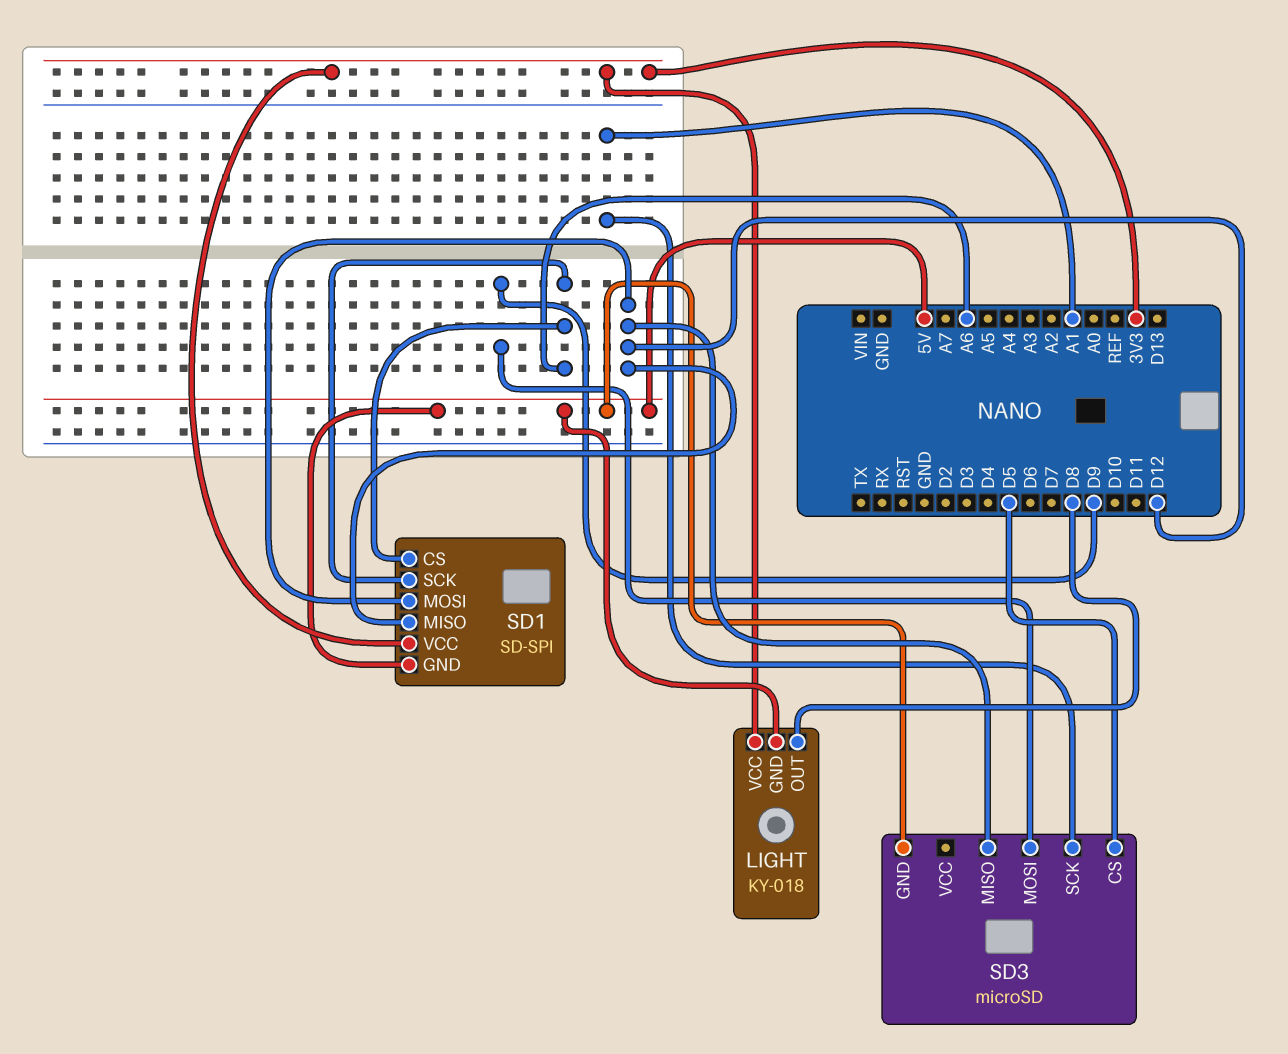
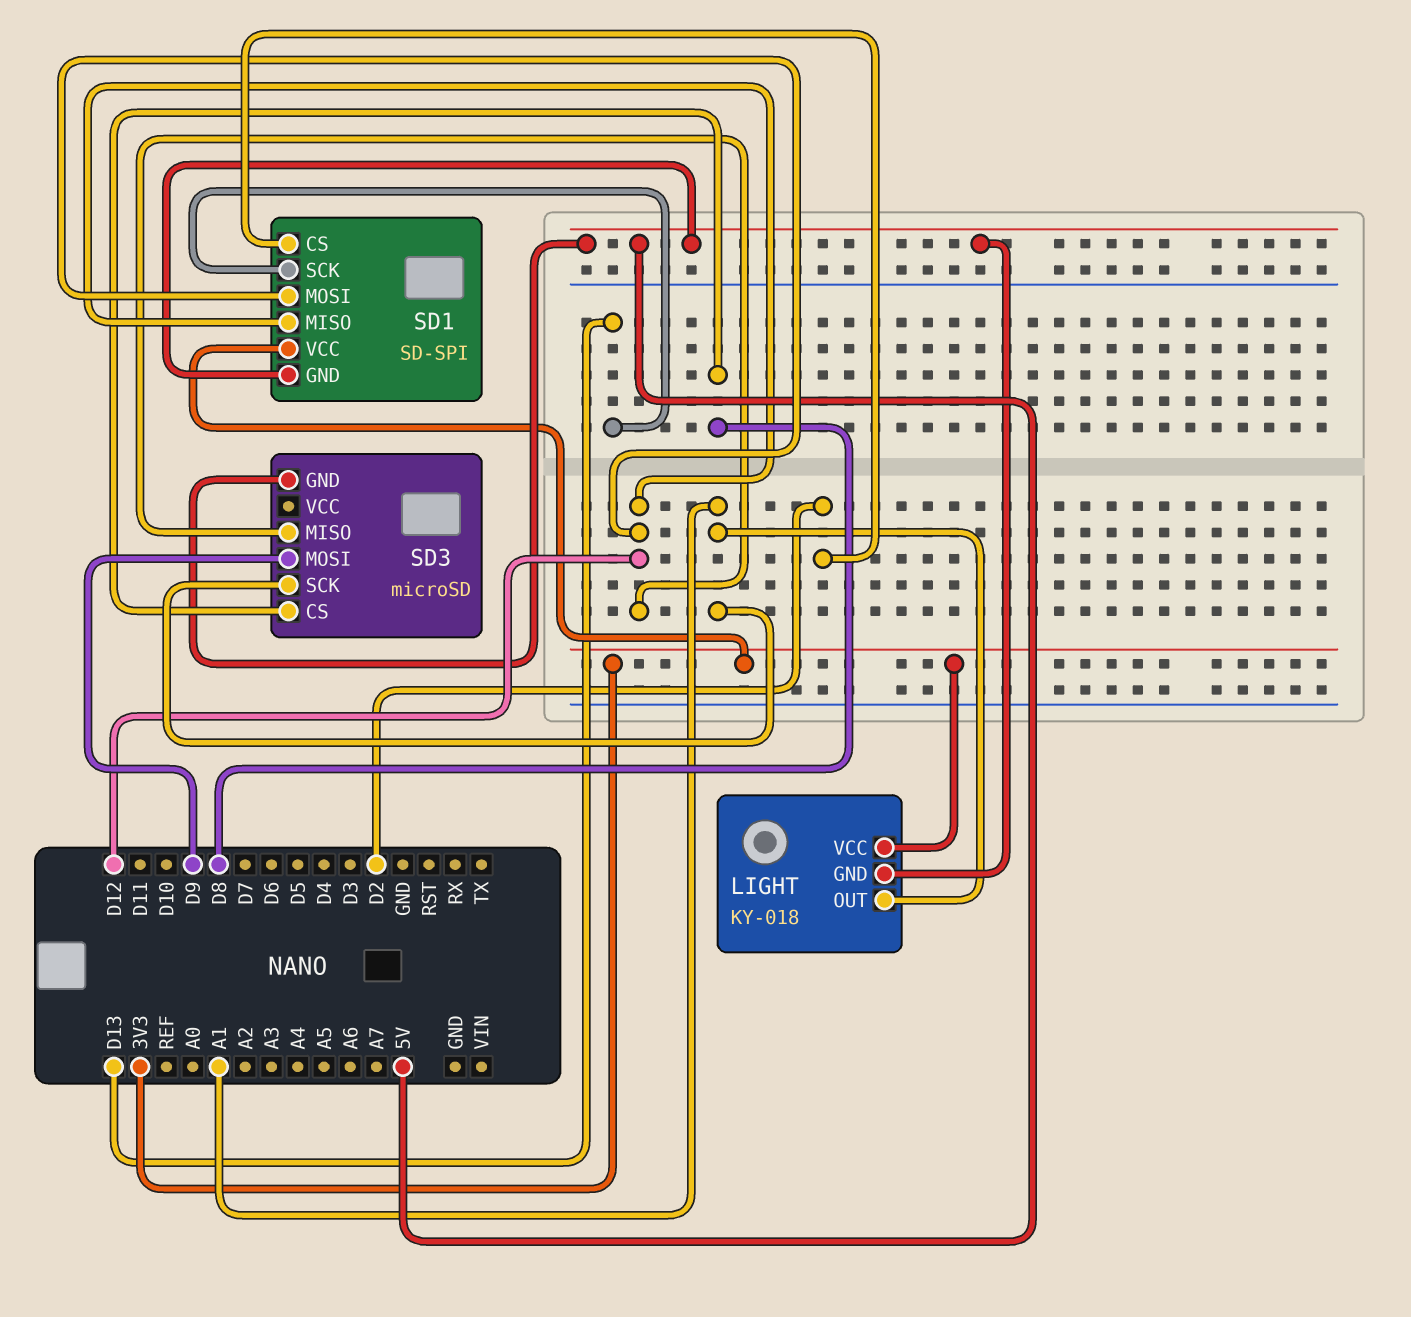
LIGHT pin OUT: D8 -> A1
SD1 pin CS: A6 -> D2
SD1 pin SCK: A6 -> D13
SD3 pin CS: D5 -> D8

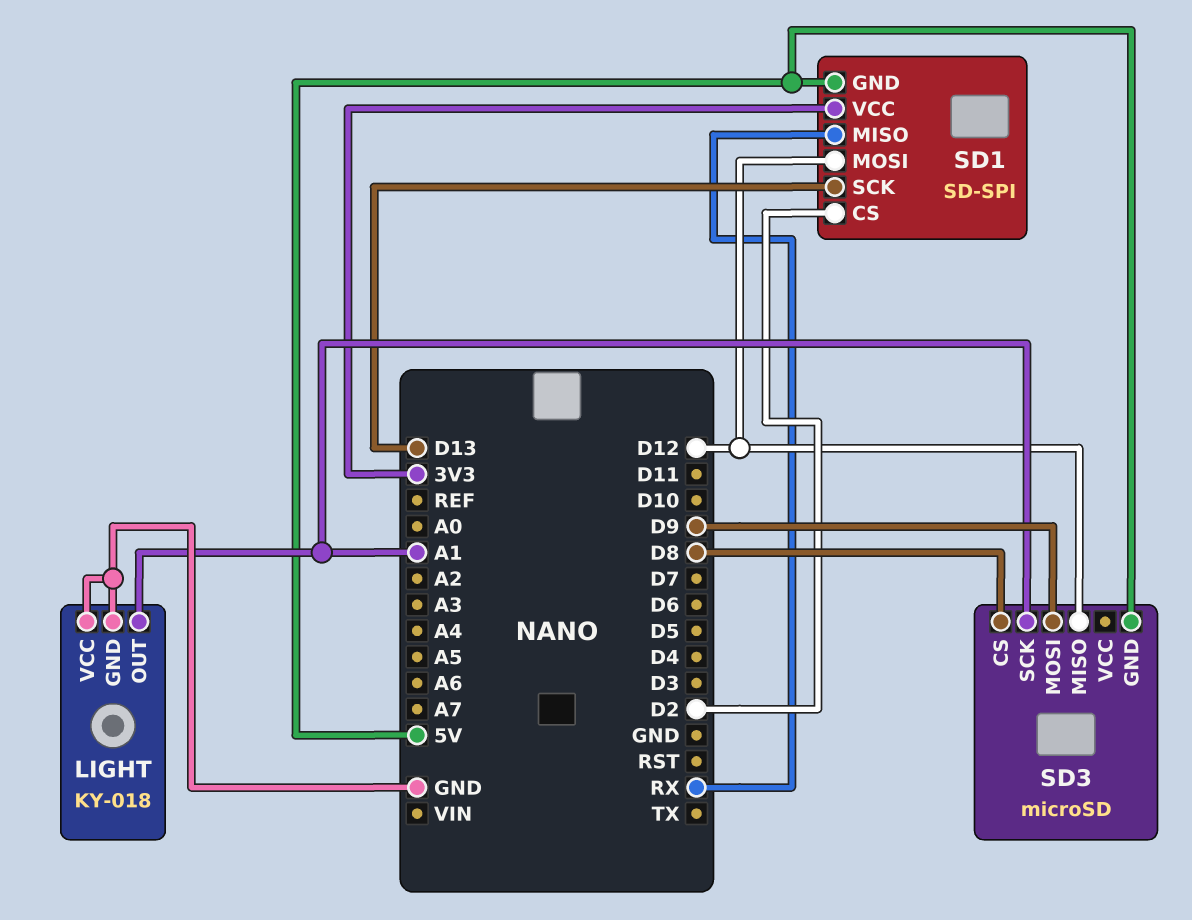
LIGHT pin GND: 5V -> GND
LIGHT pin VCC: 3V3 -> GND
SD1 pin MISO: D12 -> RX

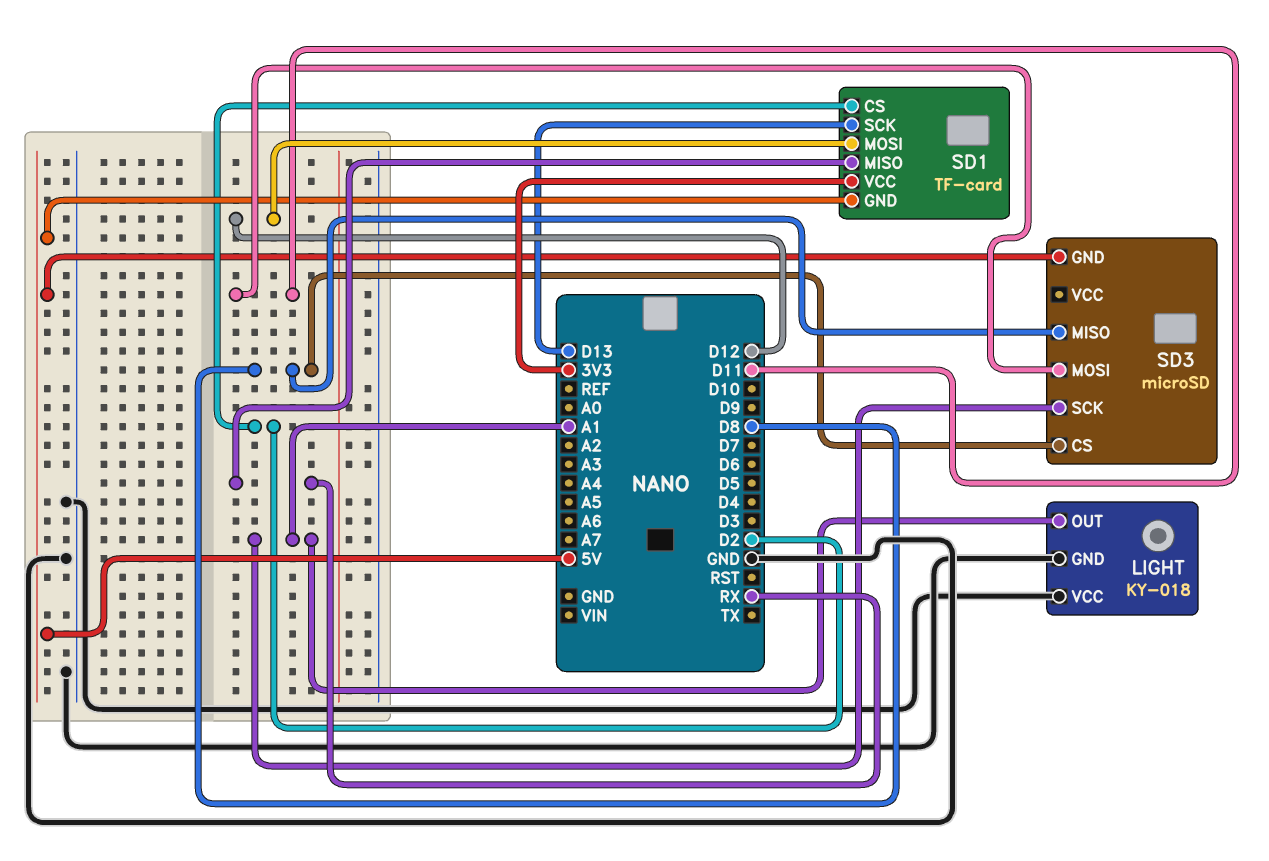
SD1: SD-SPI -> TF-card
SD3 pin MISO: D12 -> D8
SD3 pin MOSI: D9 -> D11

